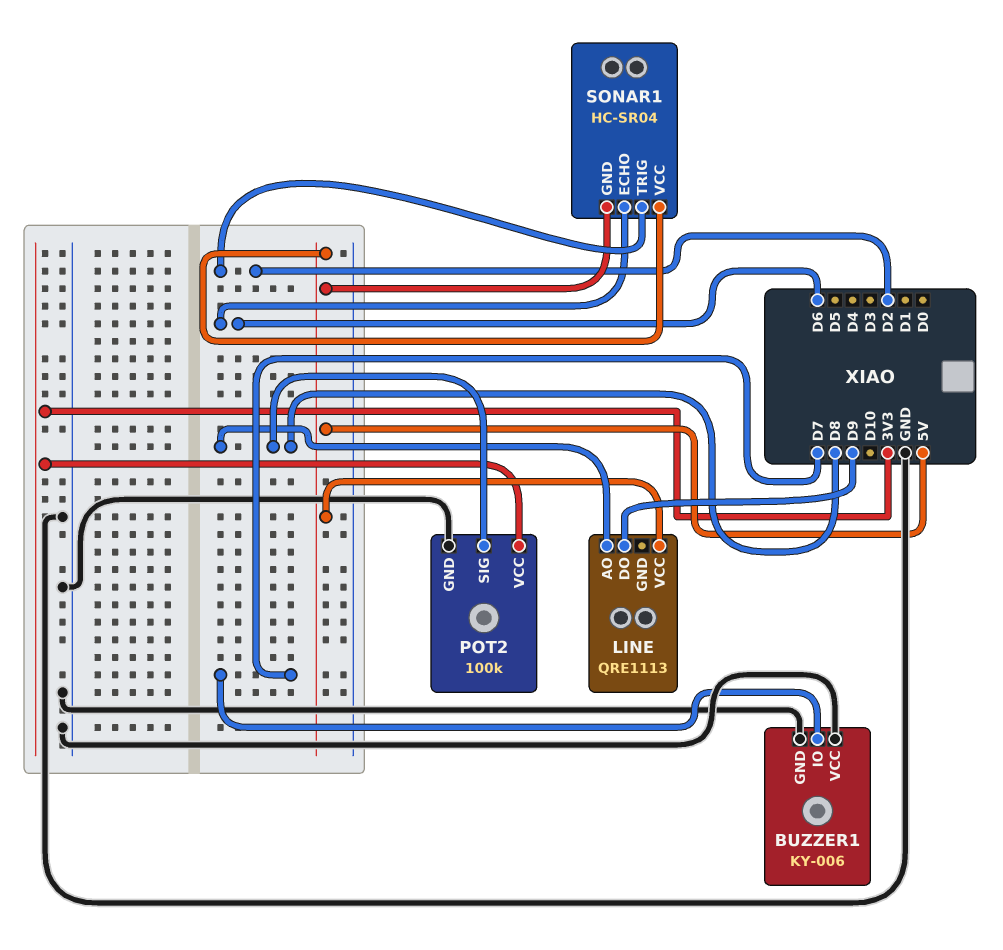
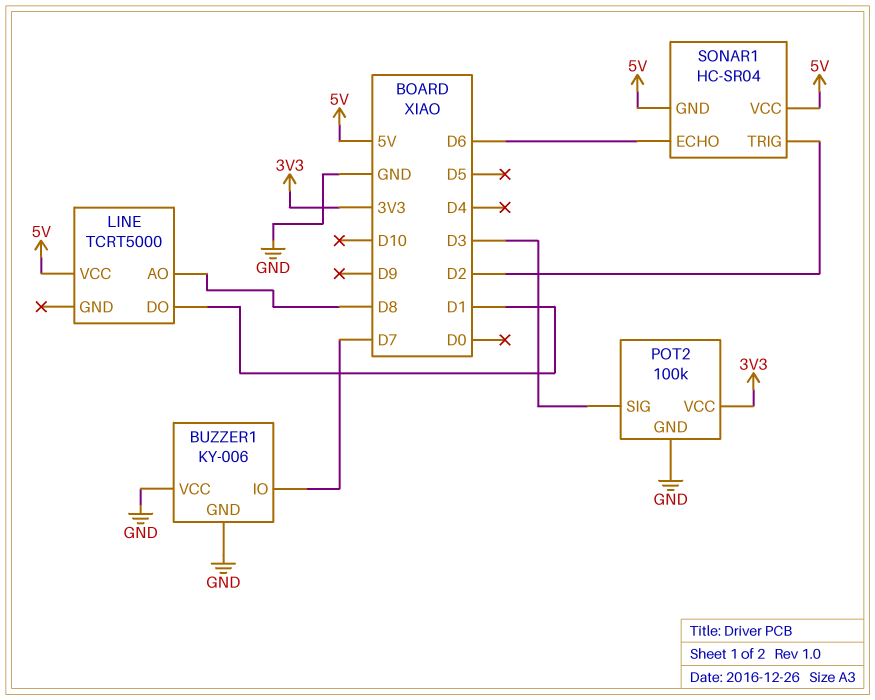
LINE: QRE1113 -> TCRT5000
LINE pin DO: D9 -> D1
POT2 pin SIG: D8 -> D3

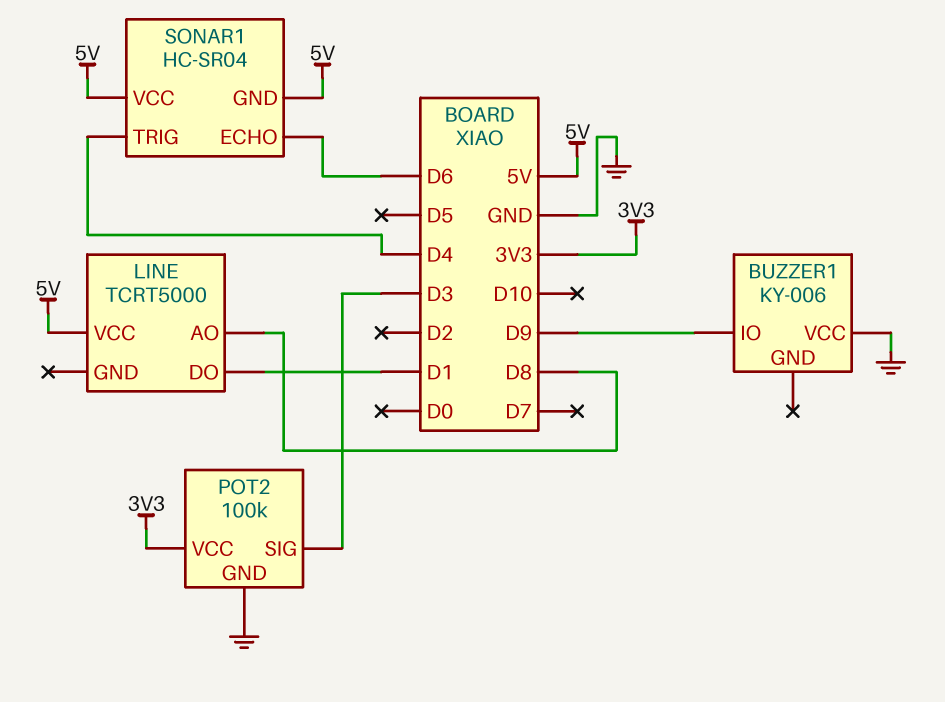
BUZZER1 pin GND: GND -> none
BUZZER1 pin IO: D7 -> D9
SONAR1 pin TRIG: D2 -> D4

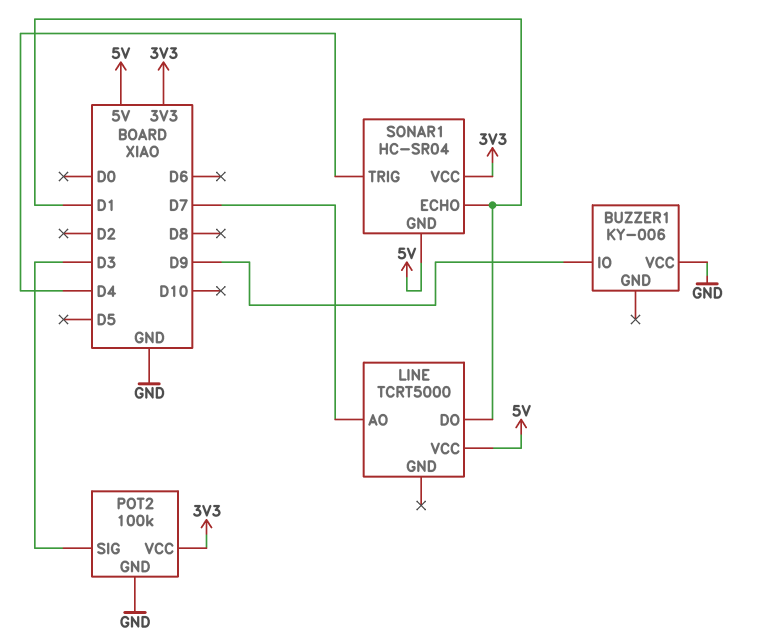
LINE pin AO: D8 -> D7
SONAR1 pin ECHO: D6 -> D1
SONAR1 pin VCC: 5V -> 3V3

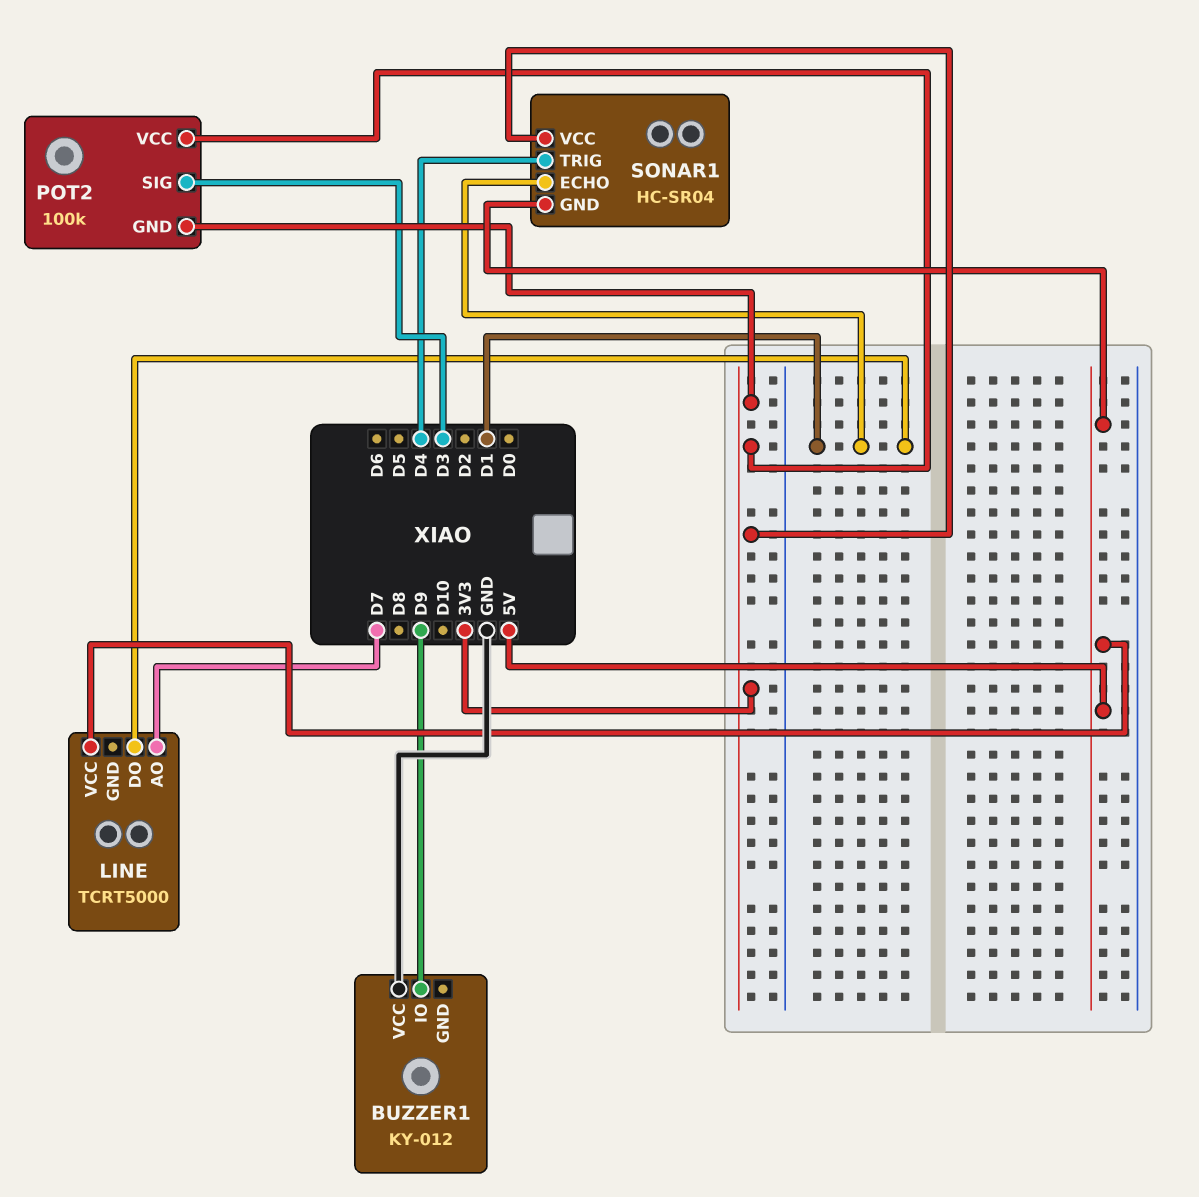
BUZZER1: KY-006 -> KY-012
POT2 pin GND: GND -> 3V3

